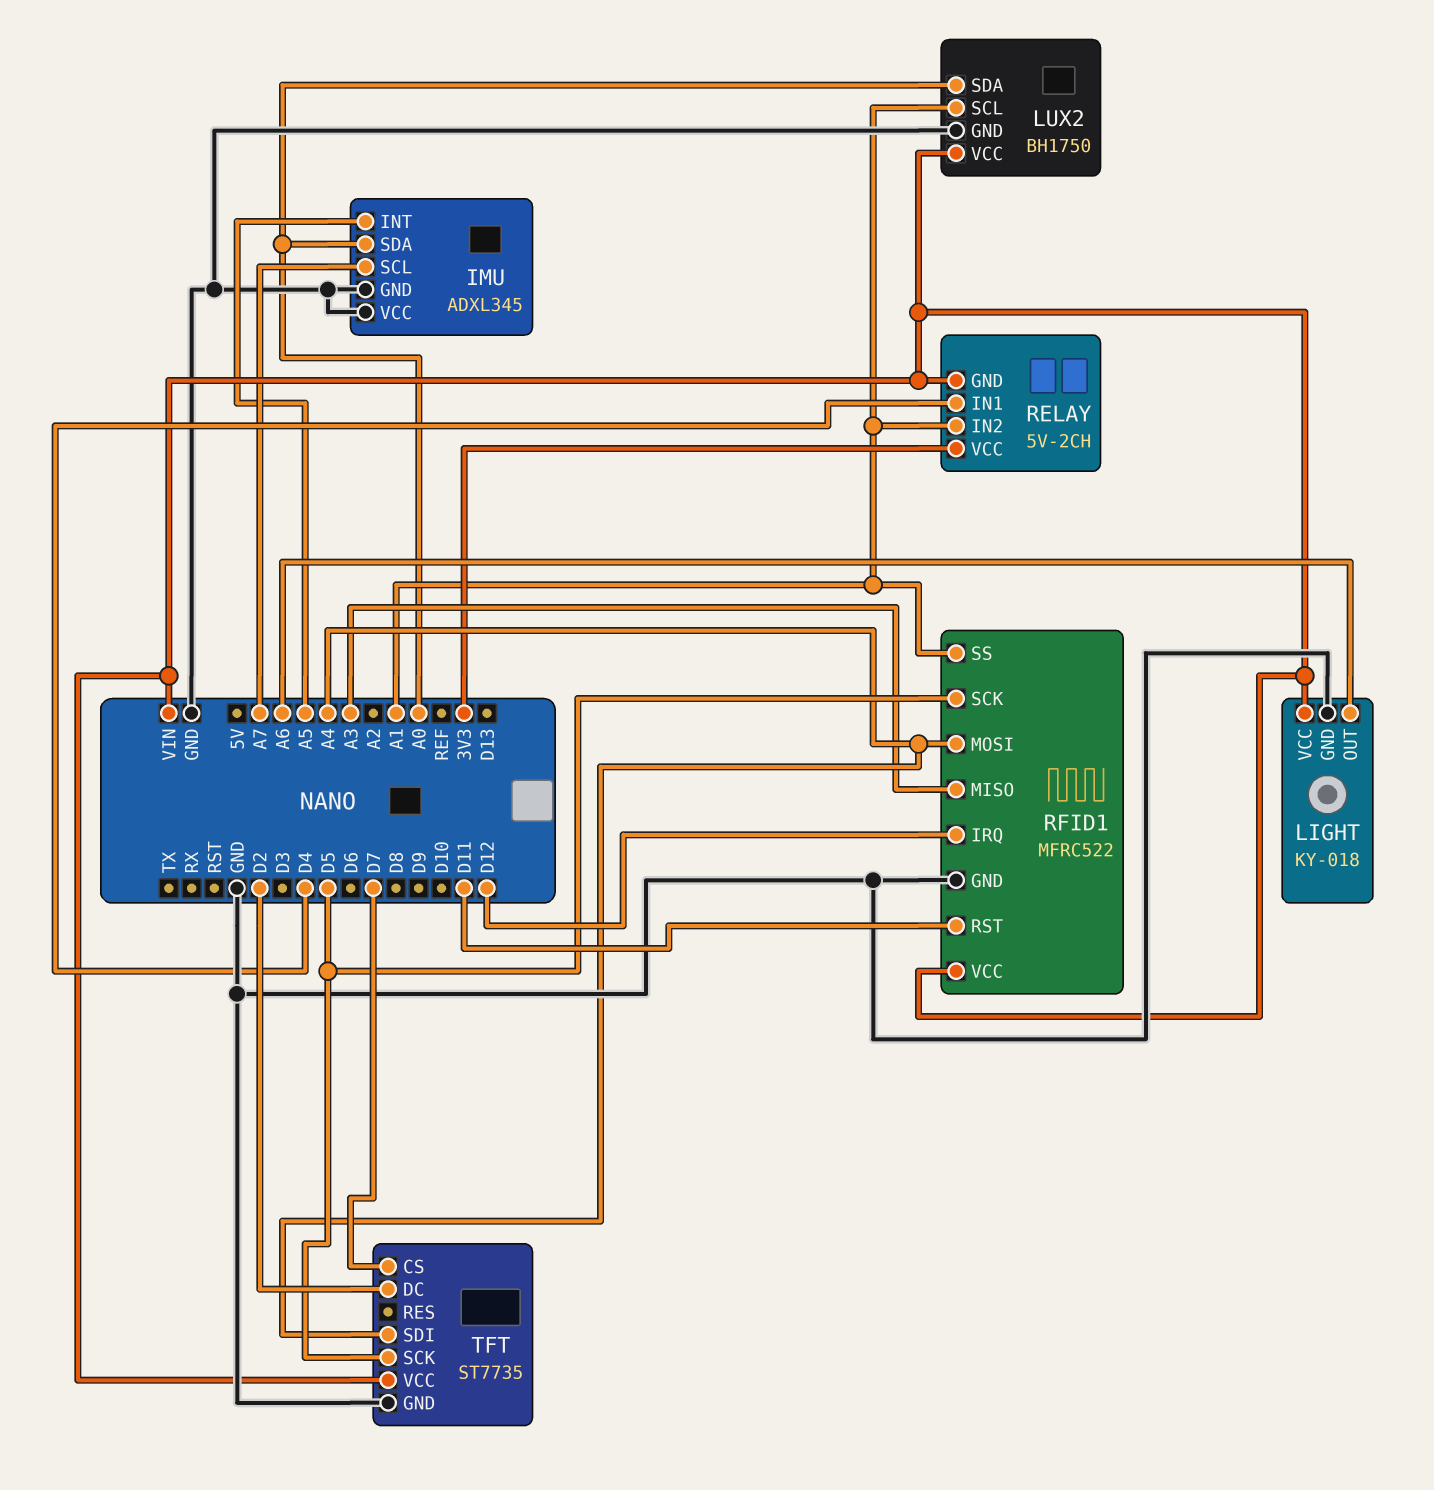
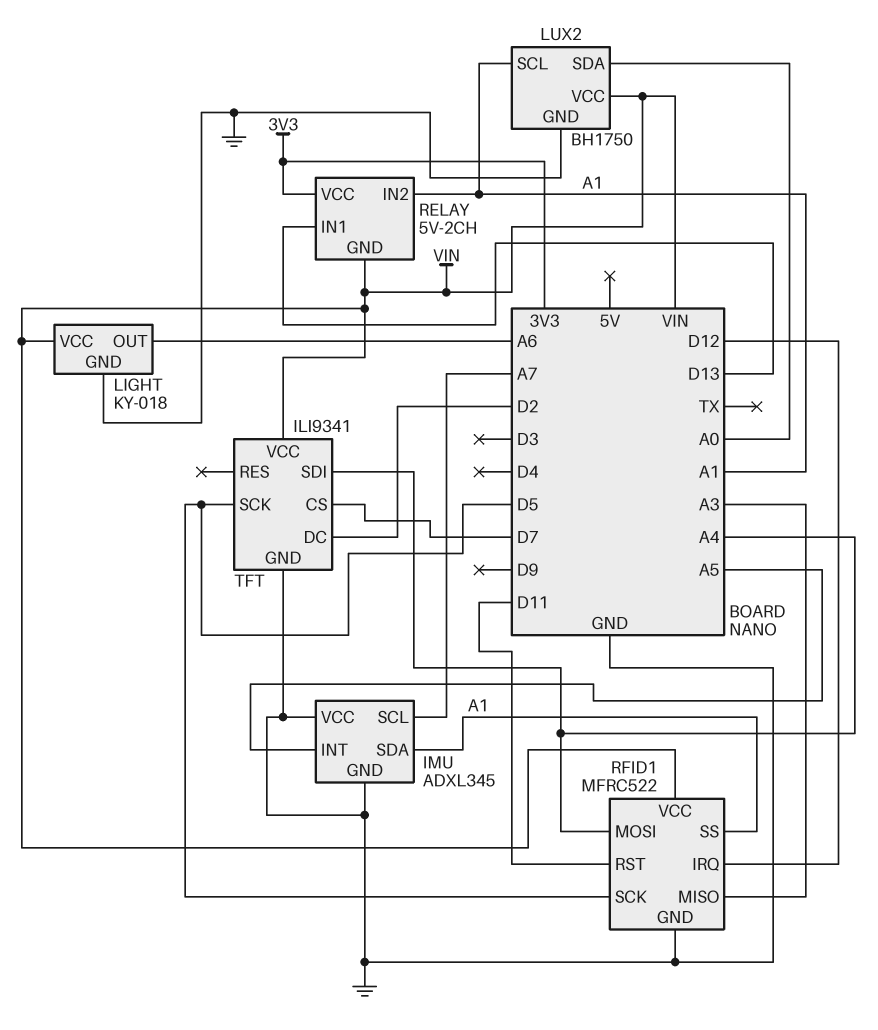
IMU pin SDA: A0 -> A1
RELAY pin IN1: D4 -> D13
TFT: ST7735 -> ILI9341

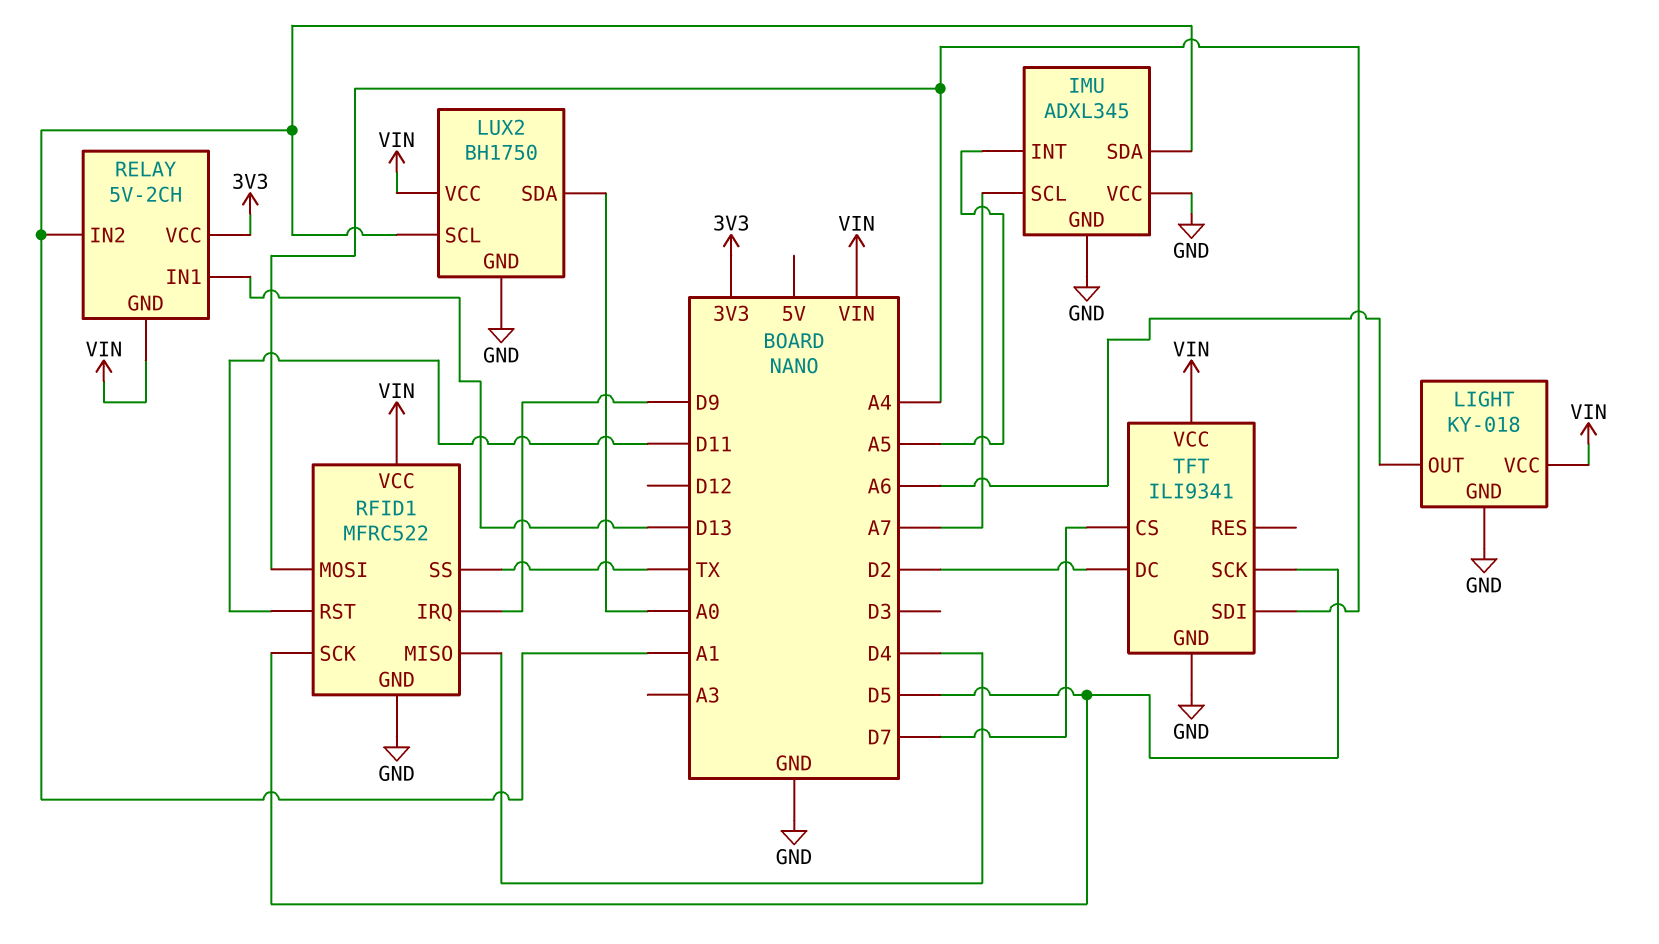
RFID1 pin IRQ: D12 -> D9
RFID1 pin MISO: A3 -> D4
RFID1 pin SS: A1 -> TX

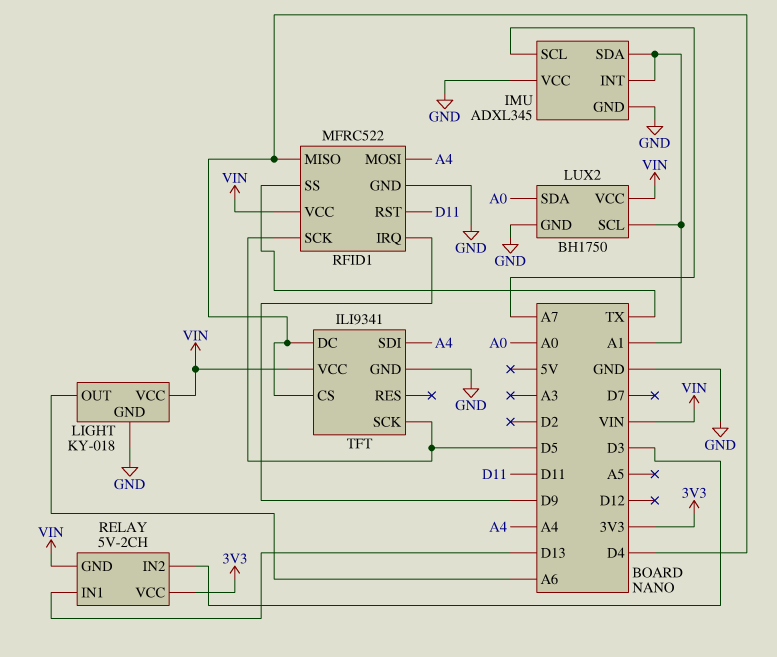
IMU pin INT: A5 -> A1
RELAY pin IN2: A1 -> D3
TFT pin CS: D7 -> D4
TFT pin DC: D2 -> D4

